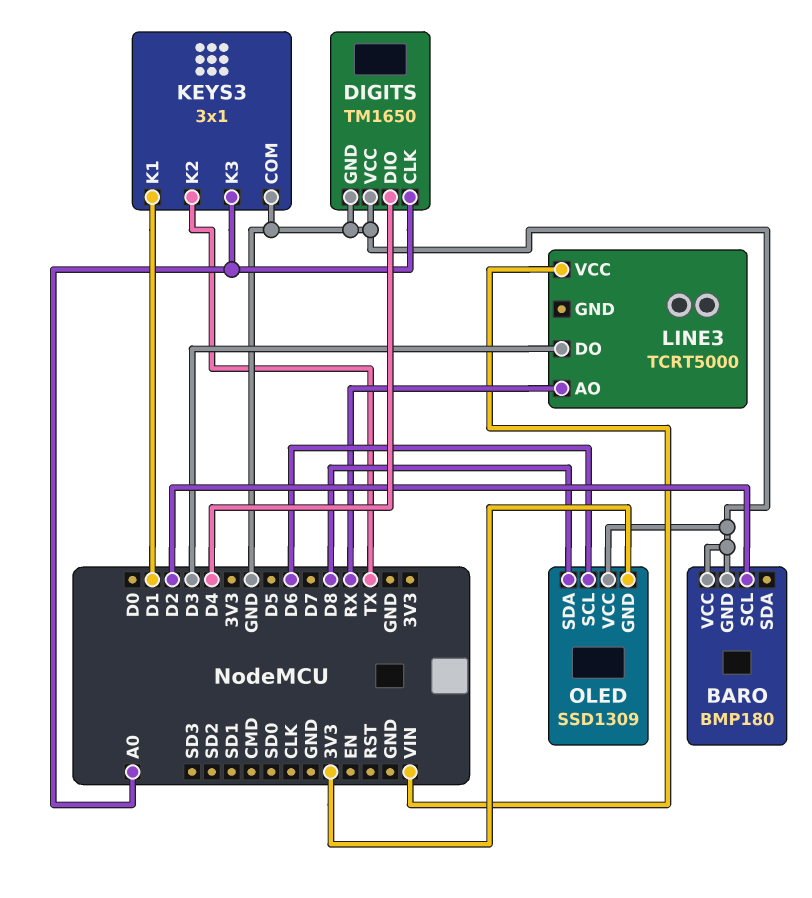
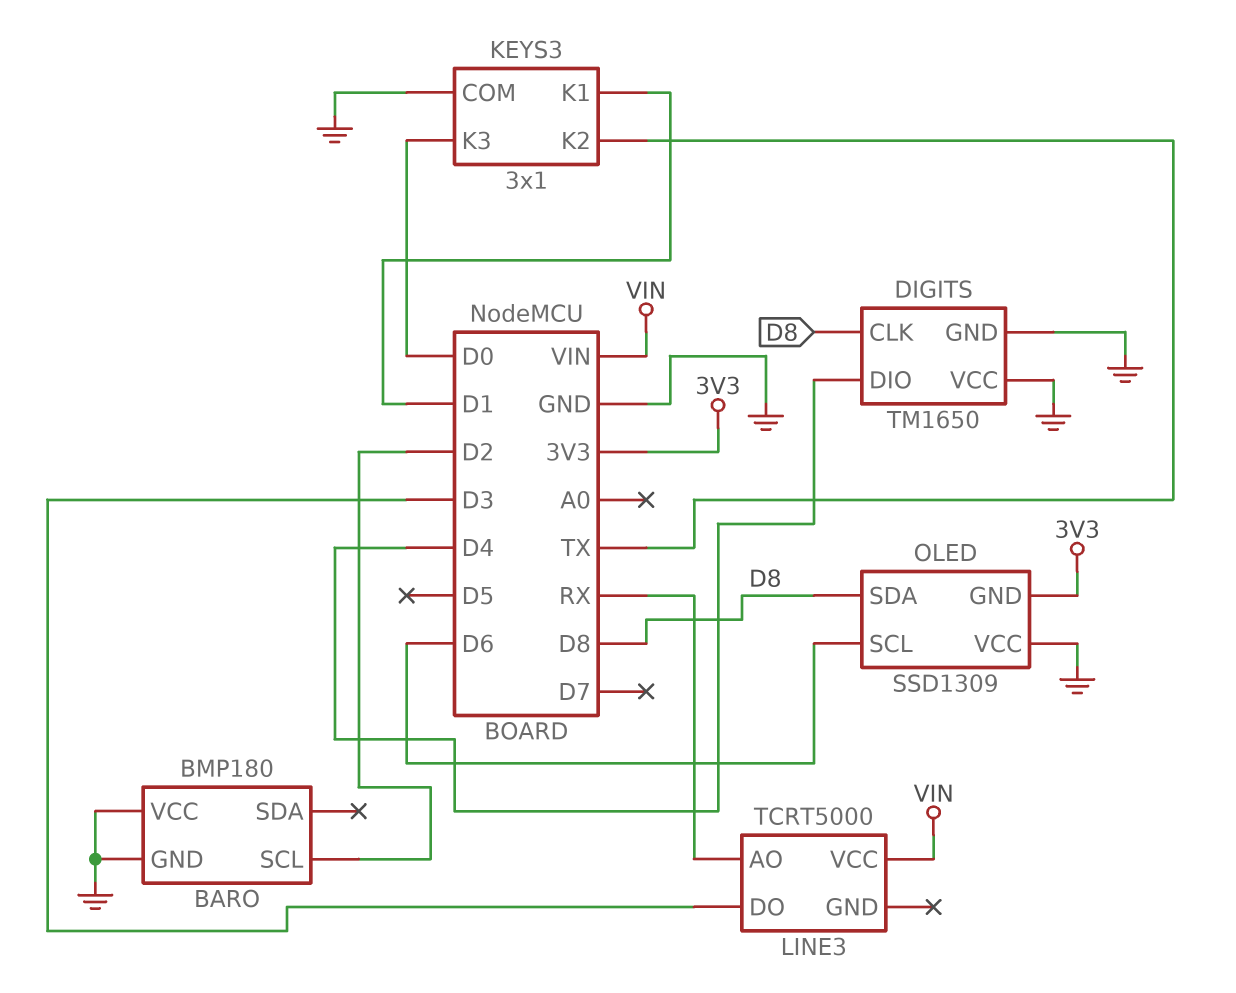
DIGITS pin CLK: A0 -> D8
KEYS3 pin K3: A0 -> D0

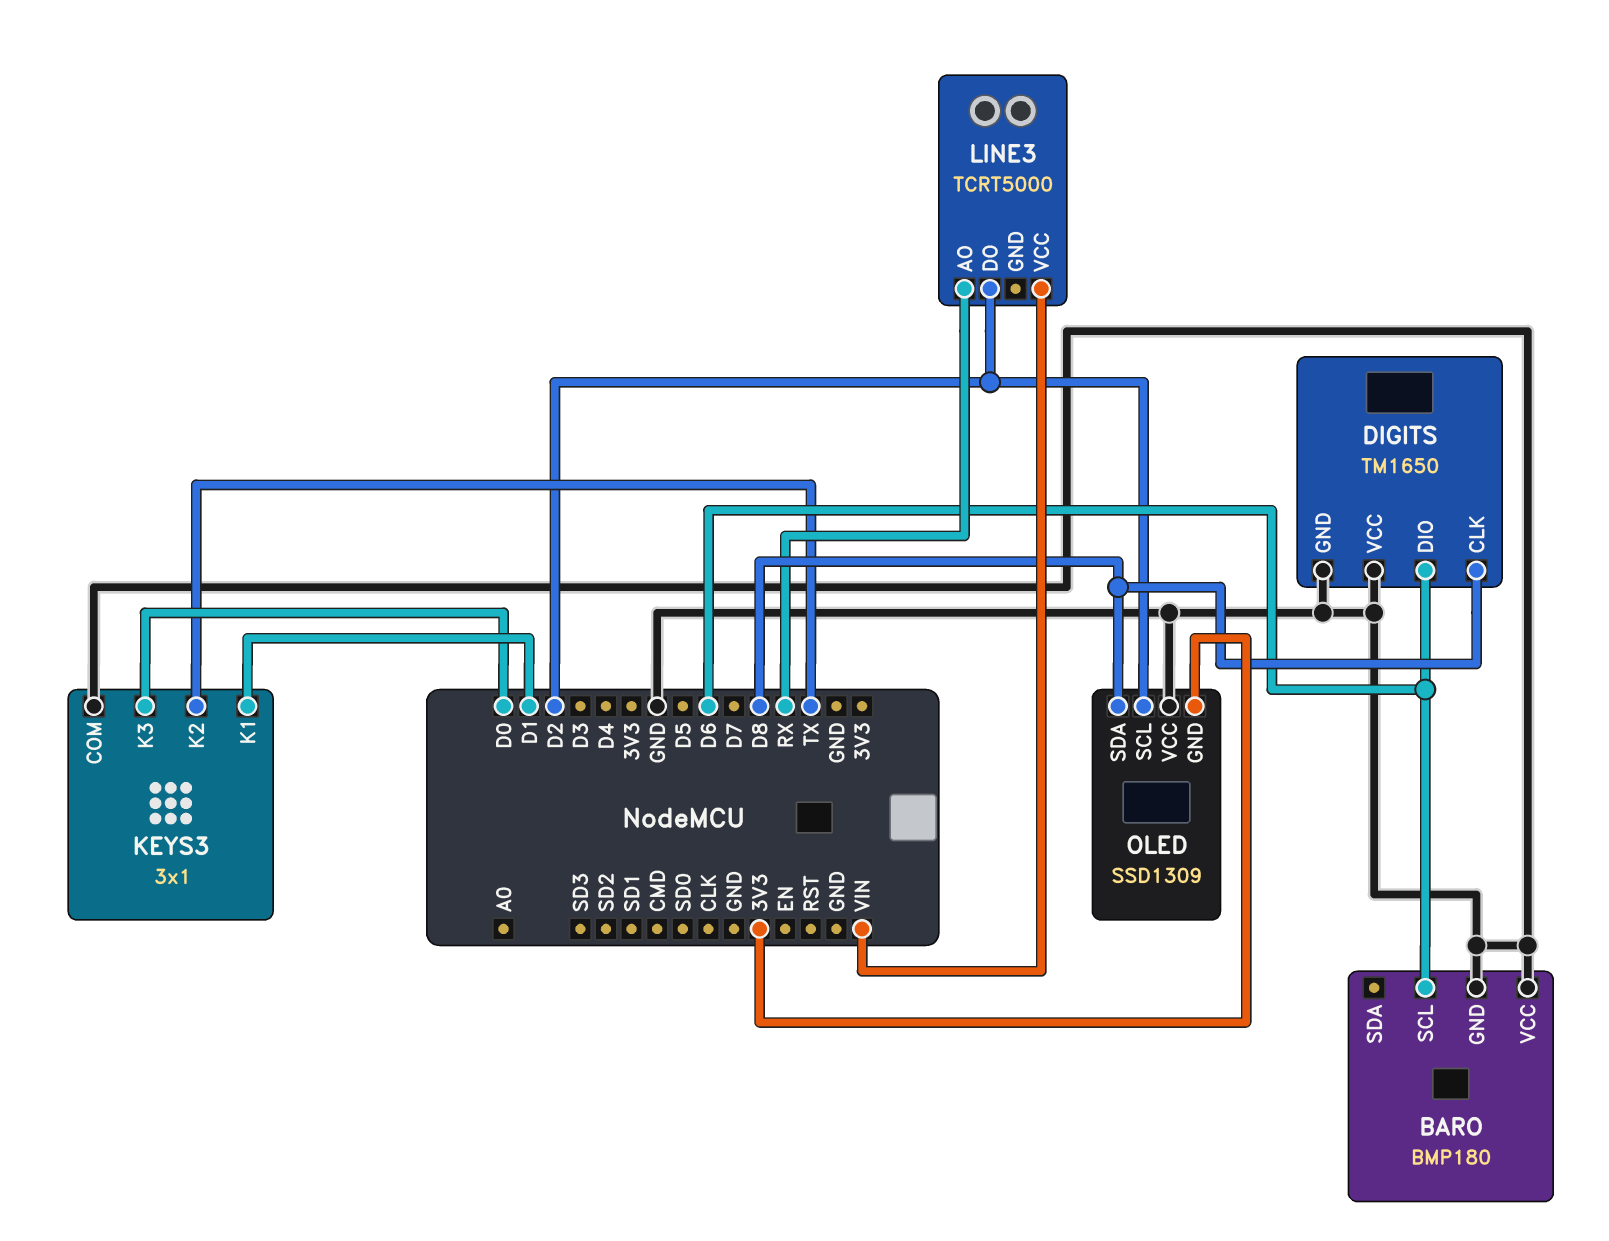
BARO pin SCL: D2 -> D6
DIGITS pin DIO: D4 -> D6
LINE3 pin DO: D3 -> D2
OLED pin SCL: D6 -> D2

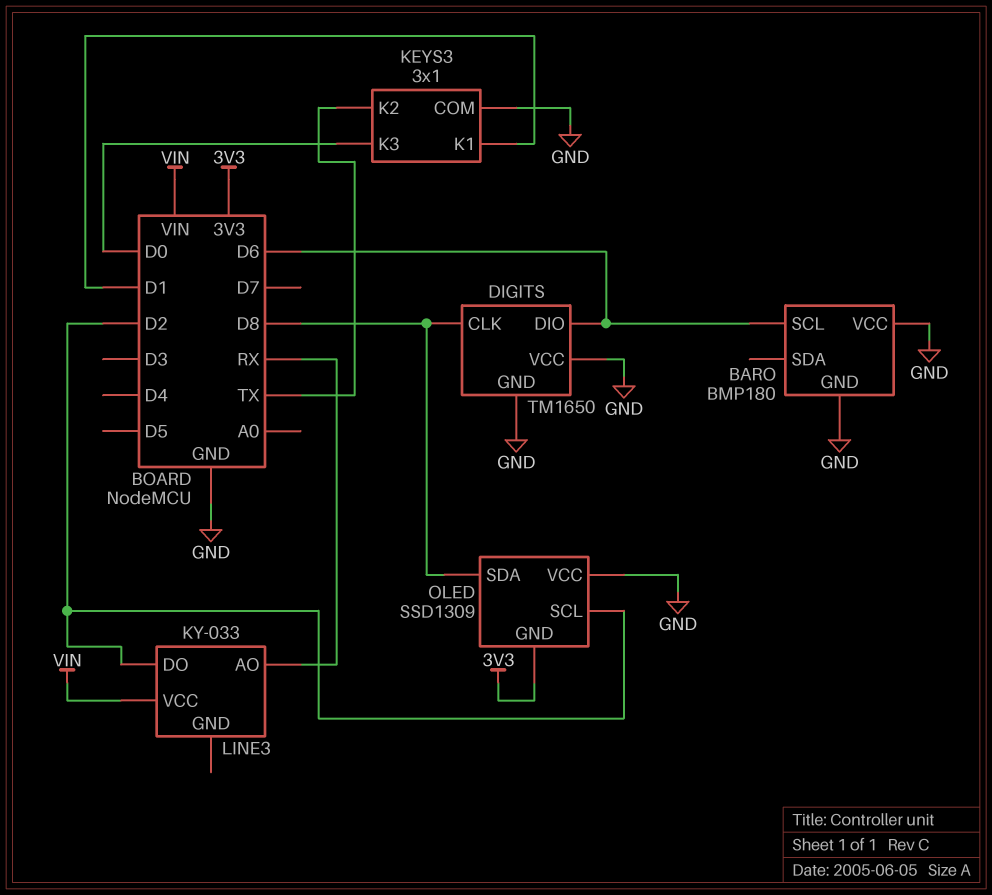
LINE3: TCRT5000 -> KY-033

